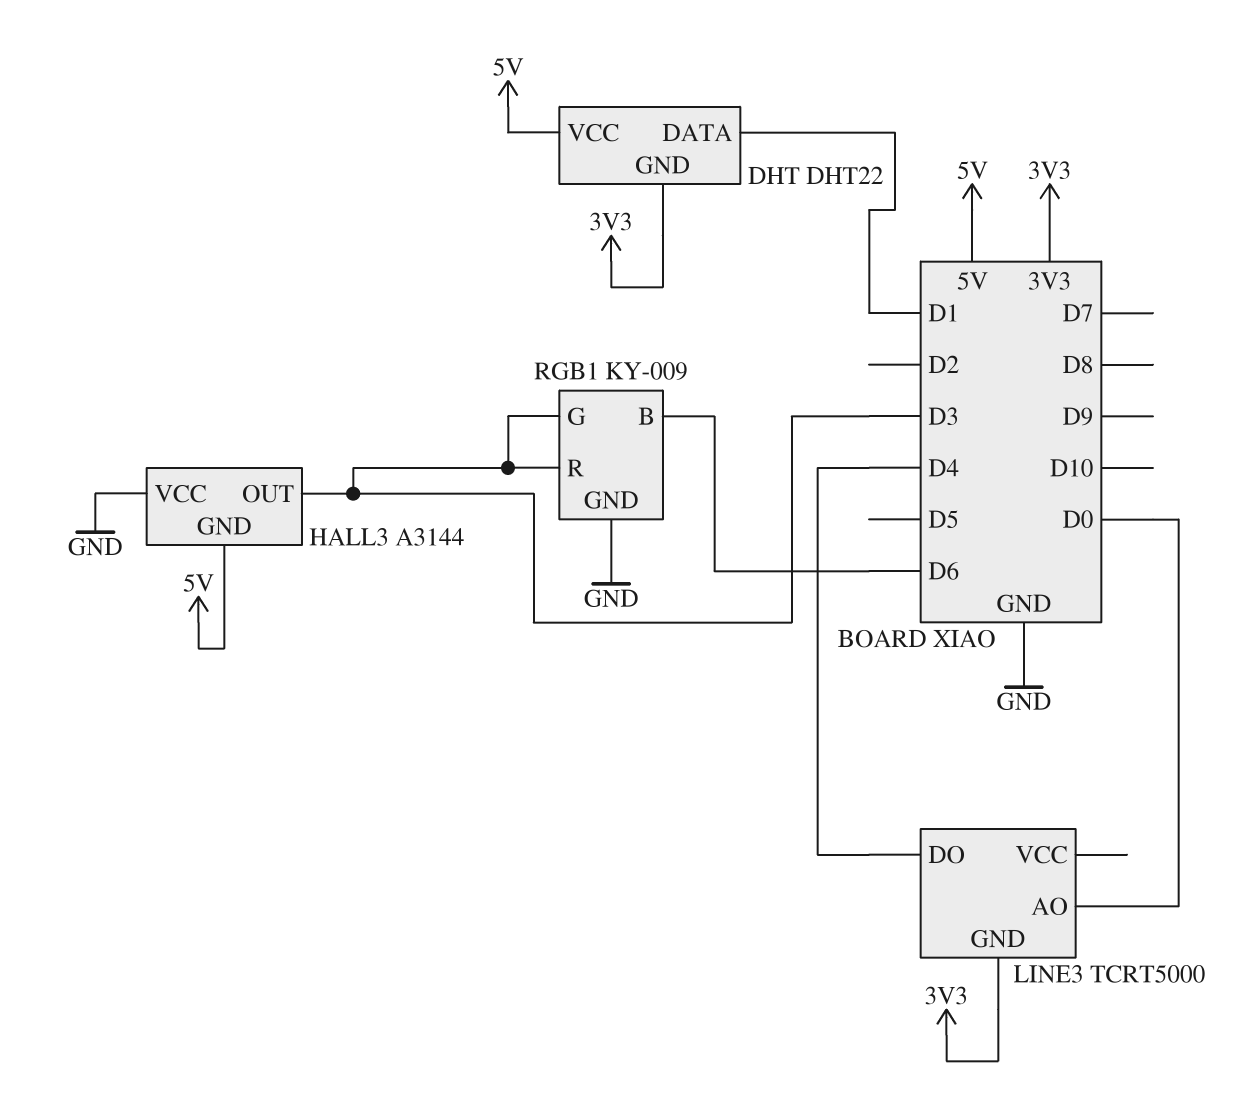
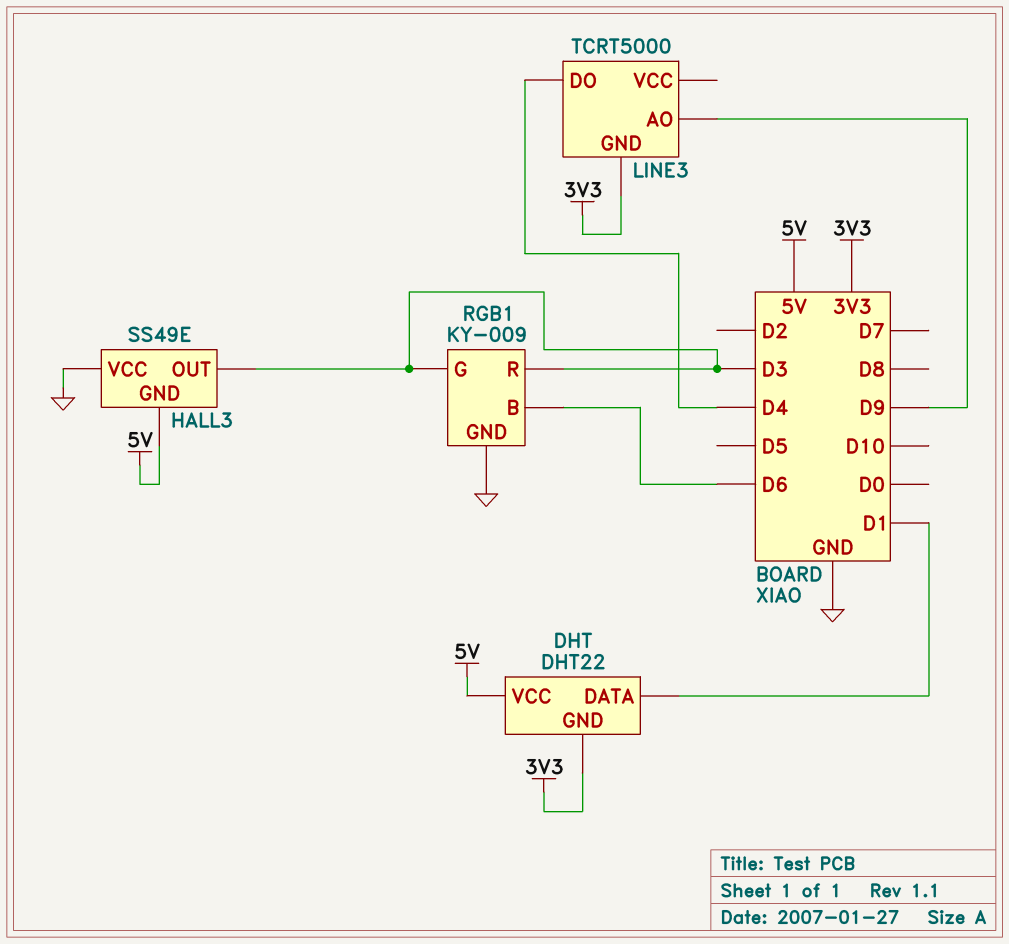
HALL3: A3144 -> SS49E
LINE3 pin AO: D0 -> D9

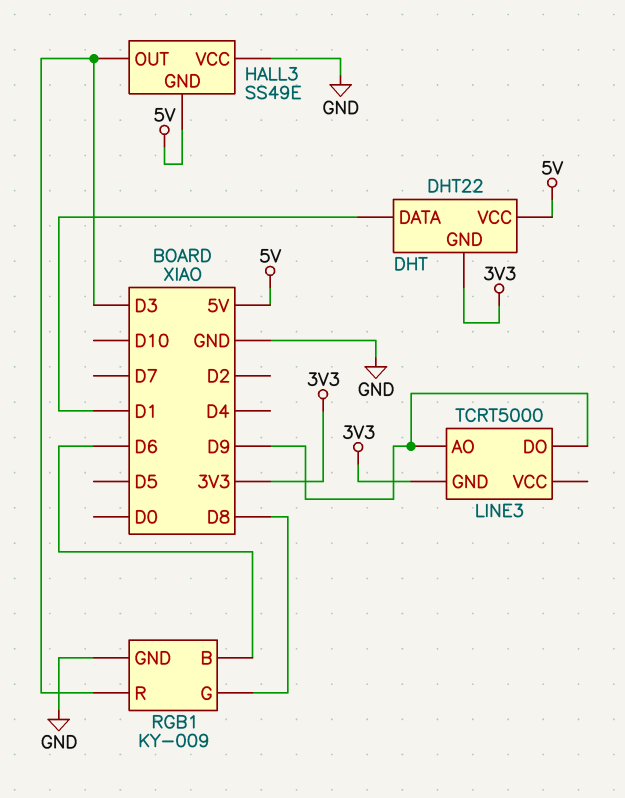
LINE3 pin DO: D4 -> D9
RGB1 pin G: D3 -> D8

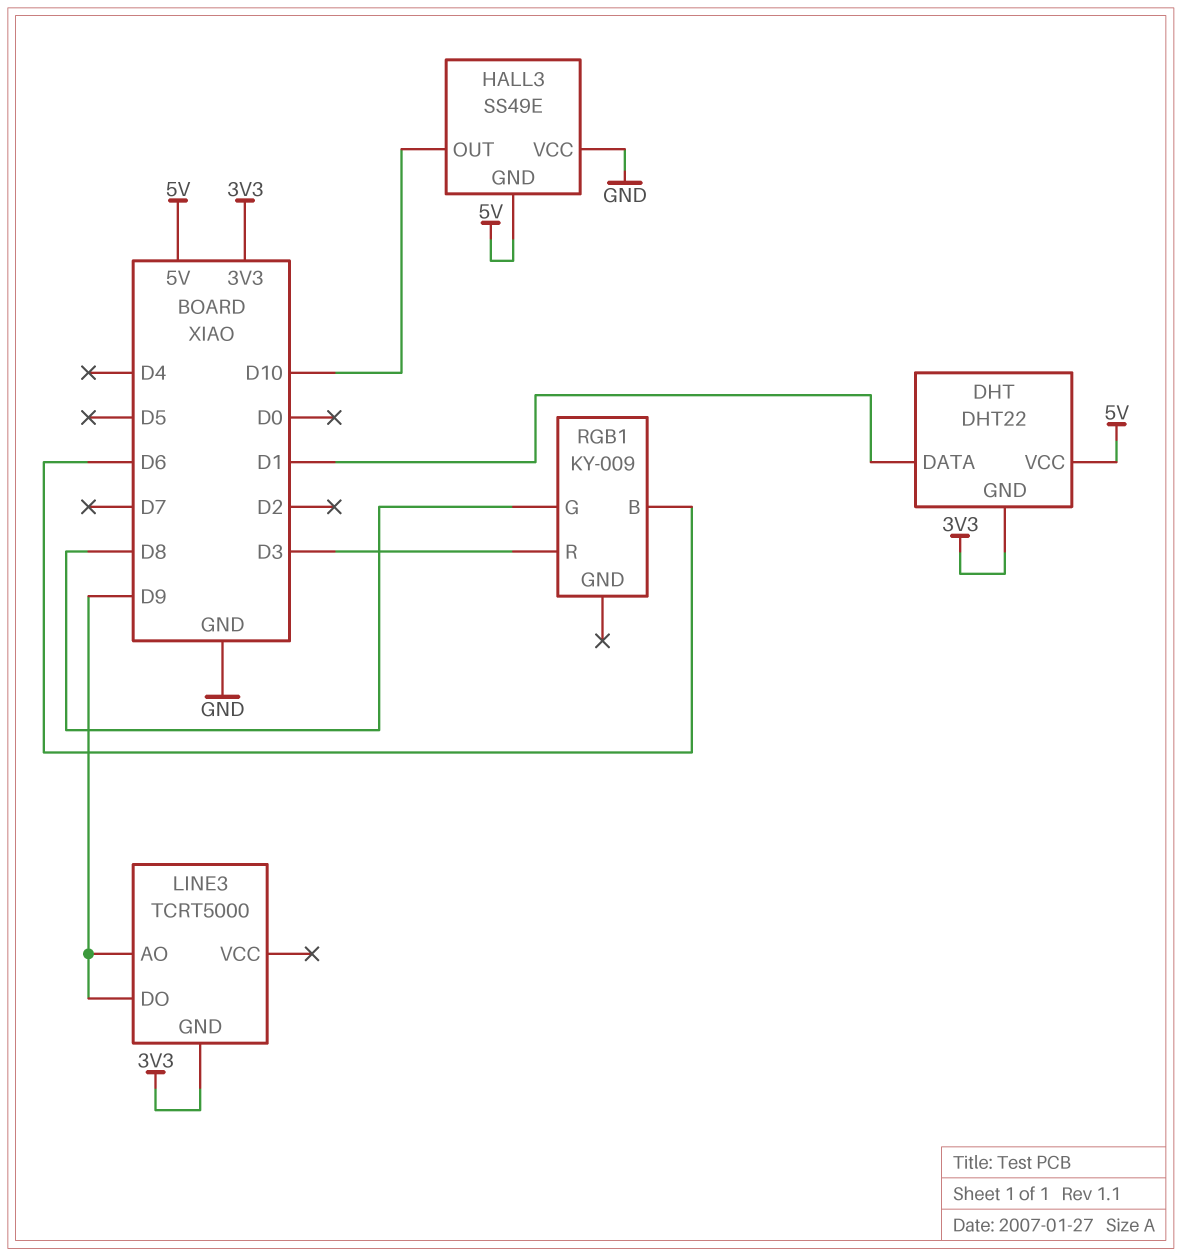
HALL3 pin OUT: D3 -> D10
RGB1 pin GND: GND -> none

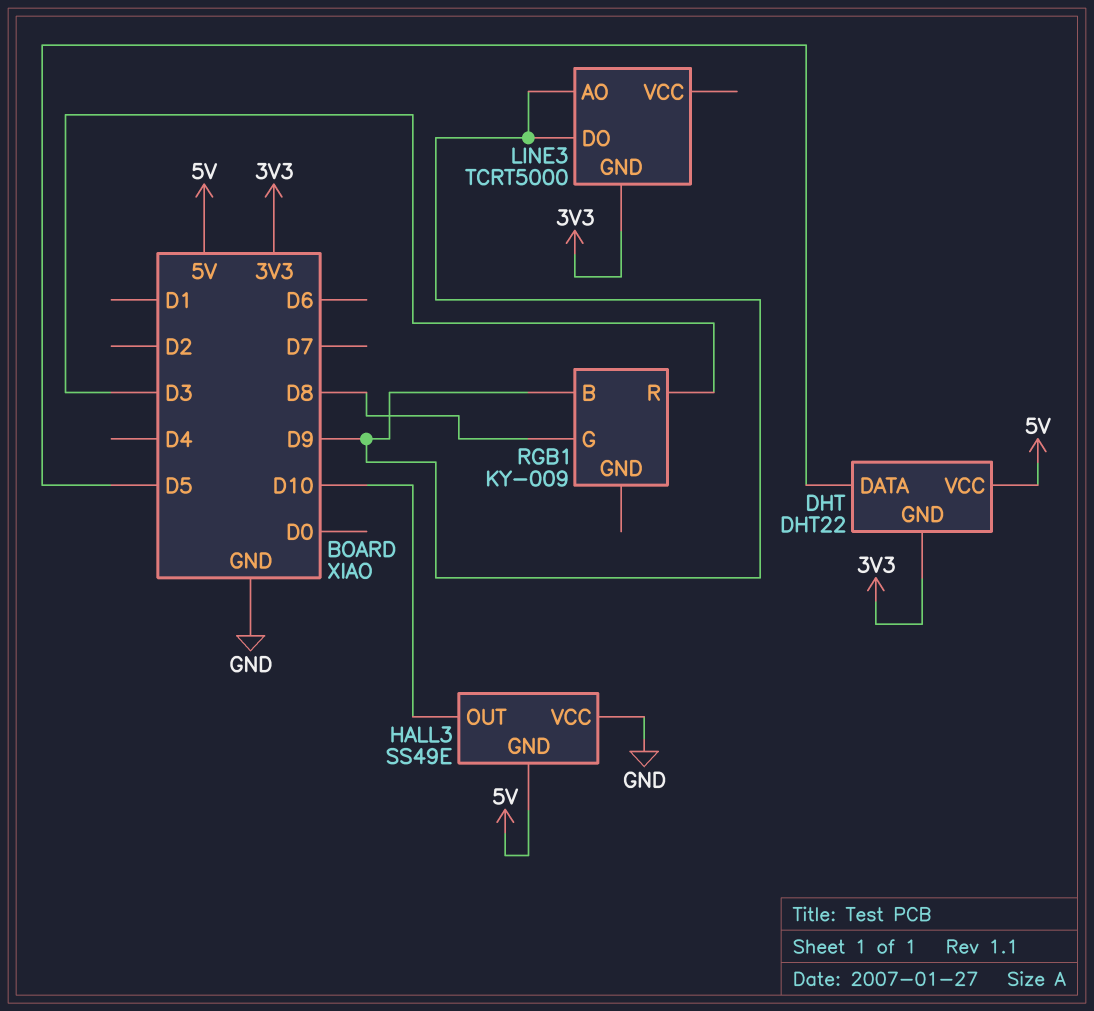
DHT pin DATA: D1 -> D5
RGB1 pin B: D6 -> D9

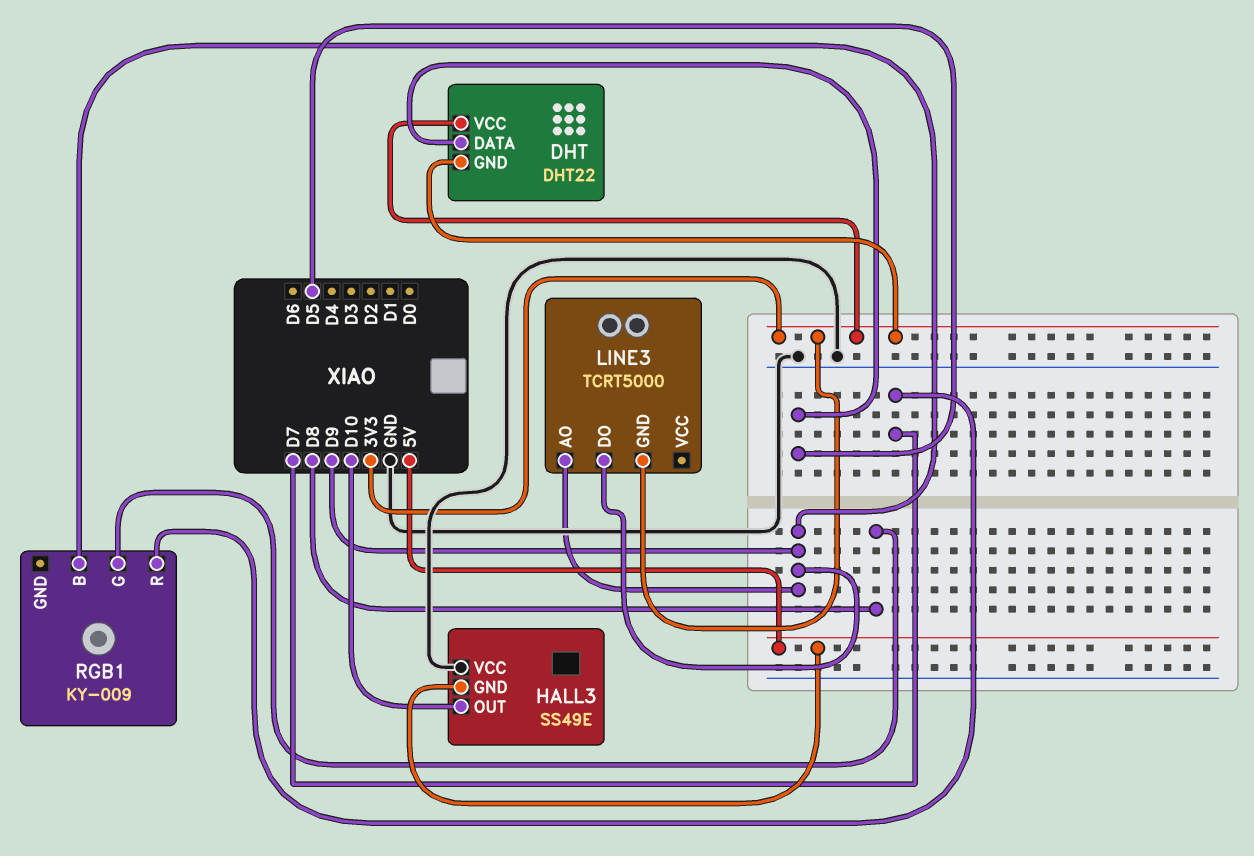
DHT pin VCC: 5V -> 3V3
RGB1 pin R: D3 -> D7

